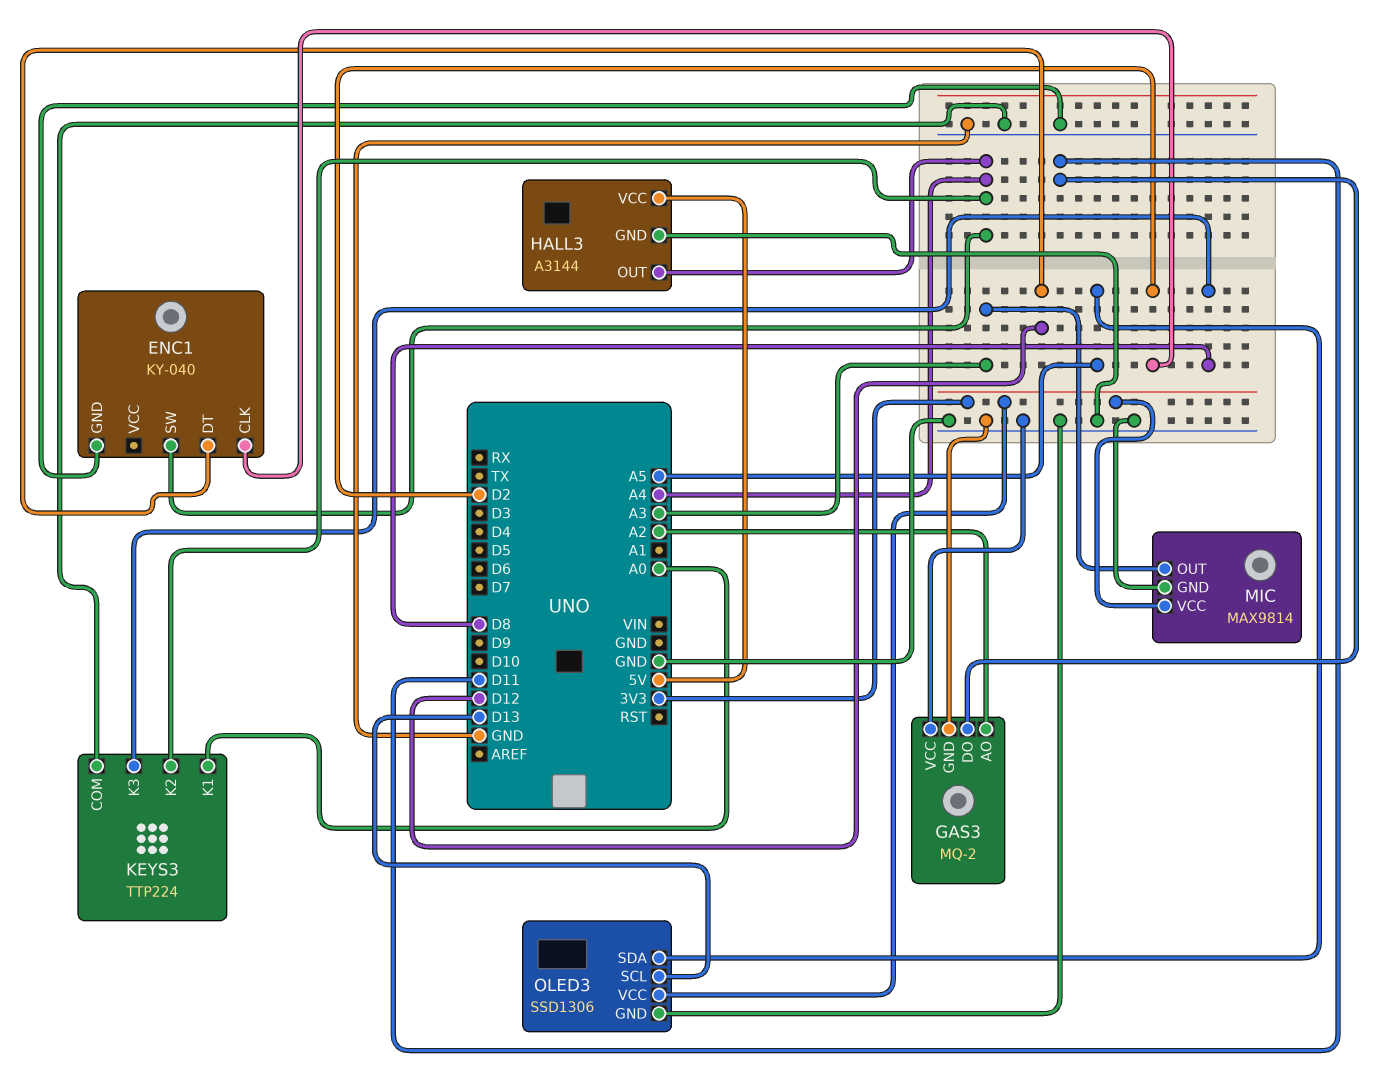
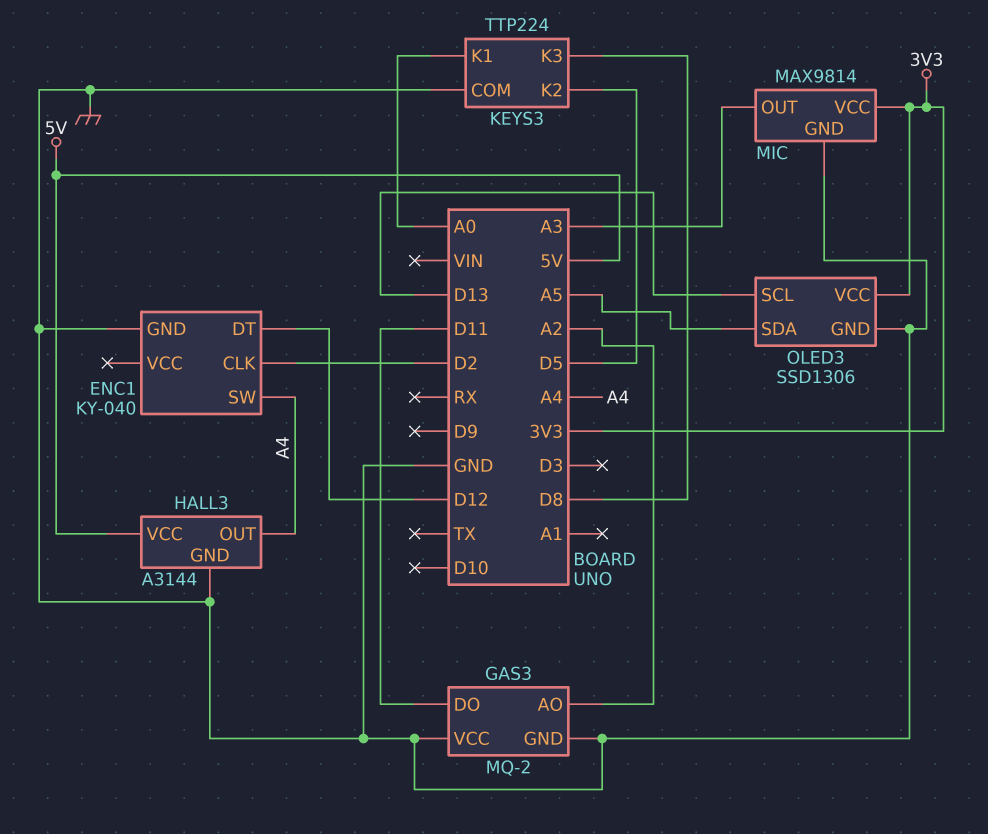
KEYS3 pin K2: A4 -> D5

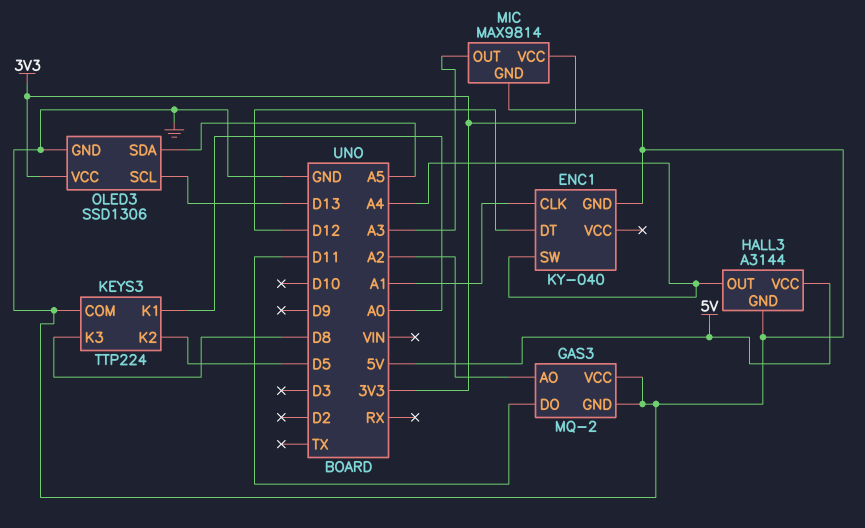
ENC1 pin CLK: D2 -> A1

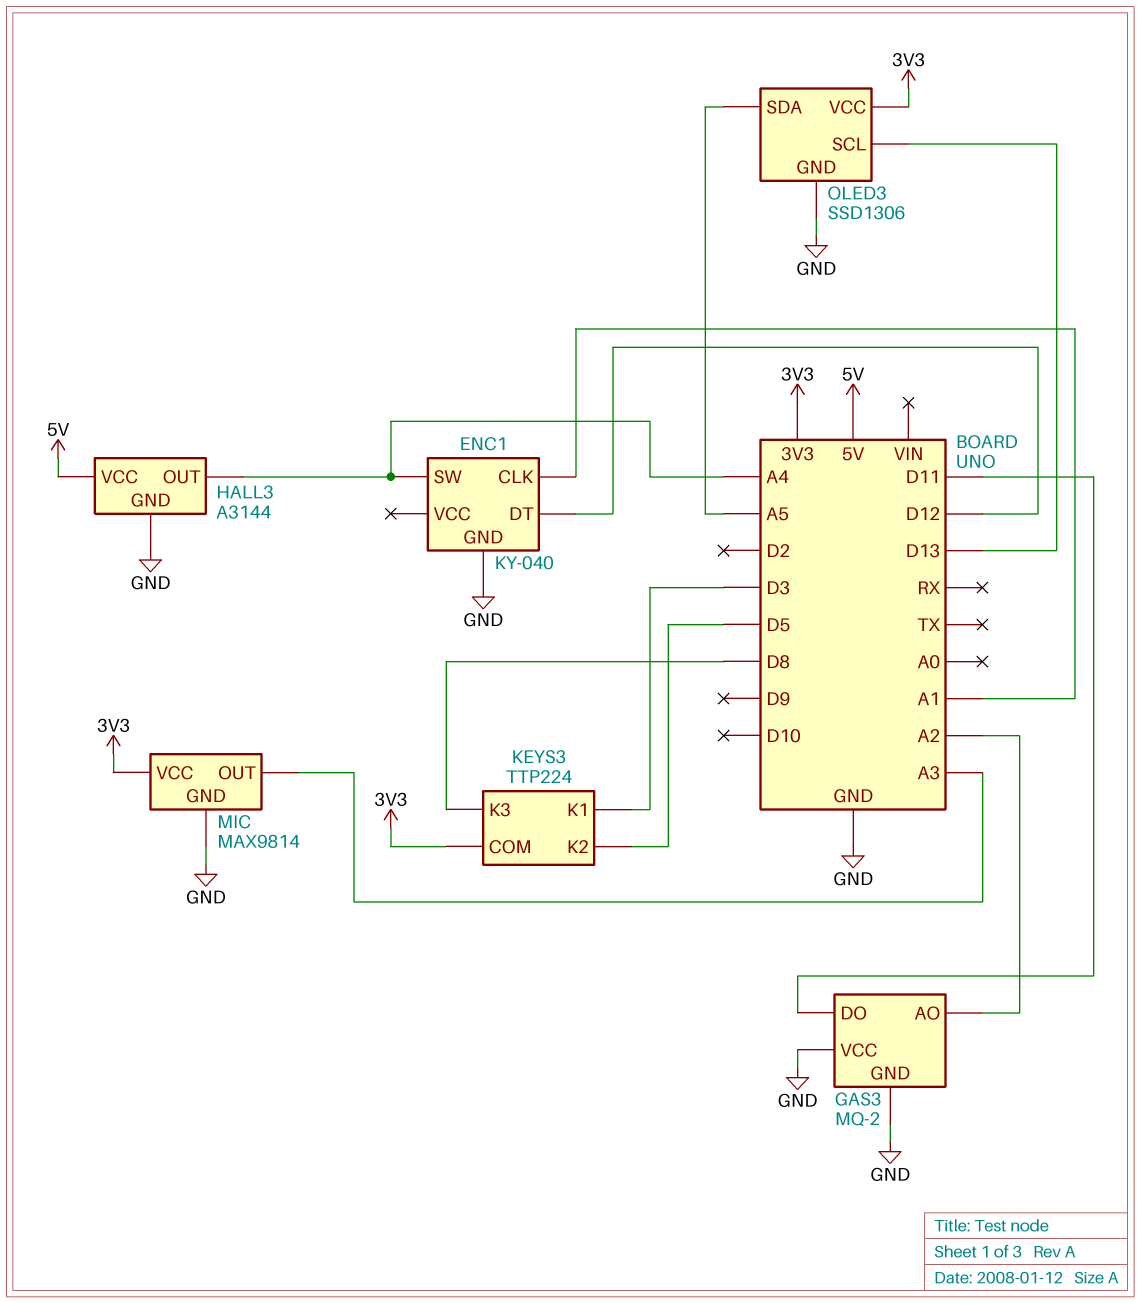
KEYS3 pin COM: GND -> 3V3
KEYS3 pin K1: A0 -> D3

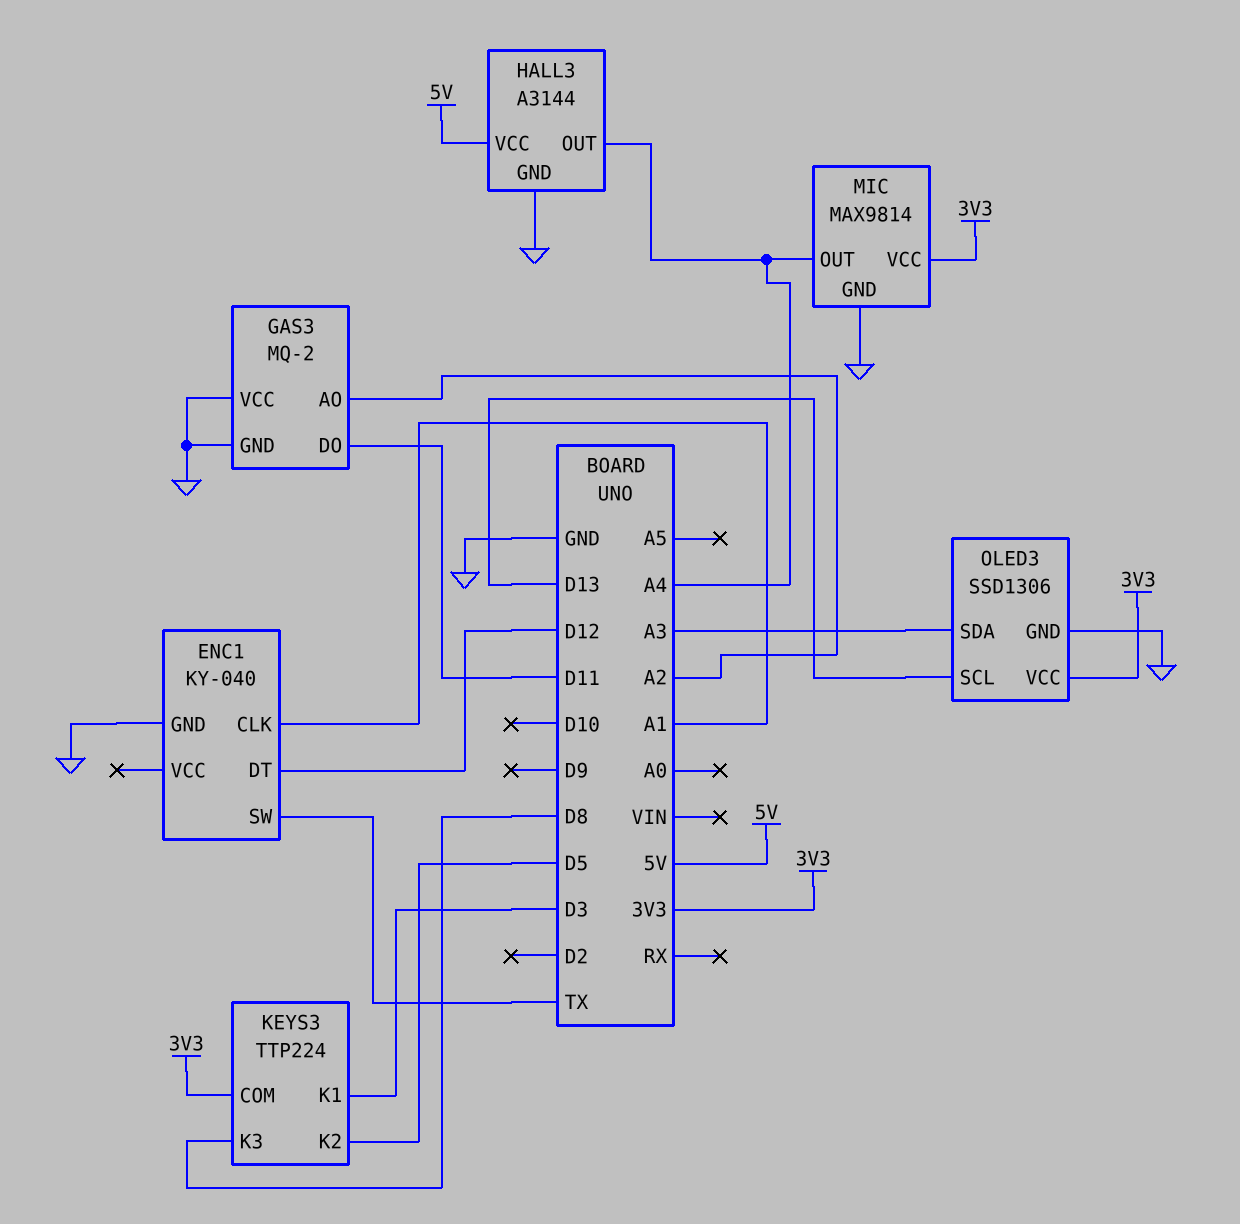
ENC1 pin SW: A4 -> TX
MIC pin OUT: A3 -> A4
OLED3 pin SDA: A5 -> A3

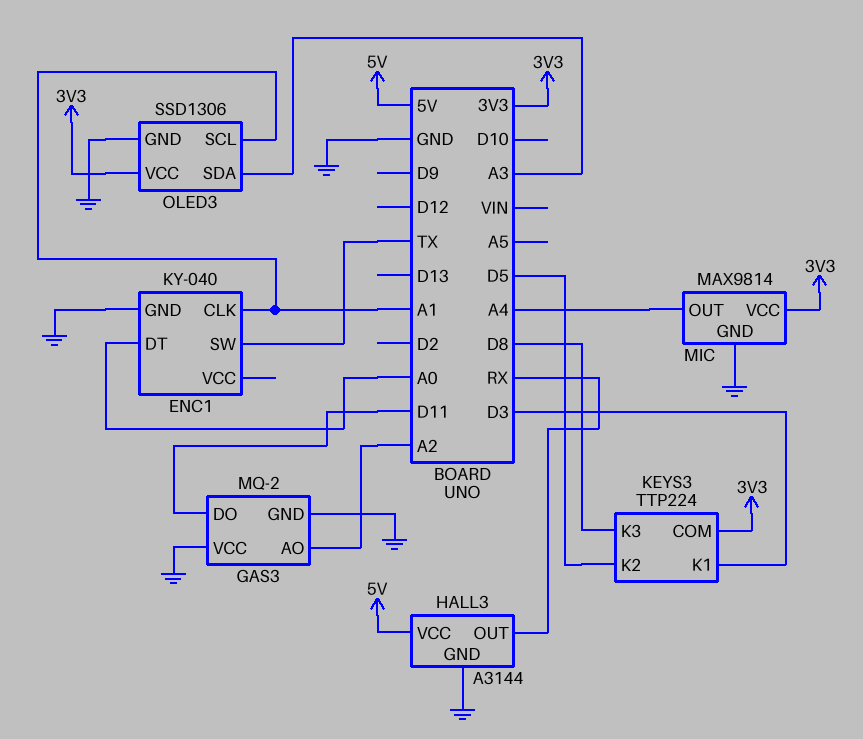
ENC1 pin DT: D12 -> A0
HALL3 pin OUT: A4 -> RX
OLED3 pin SCL: D13 -> A1

